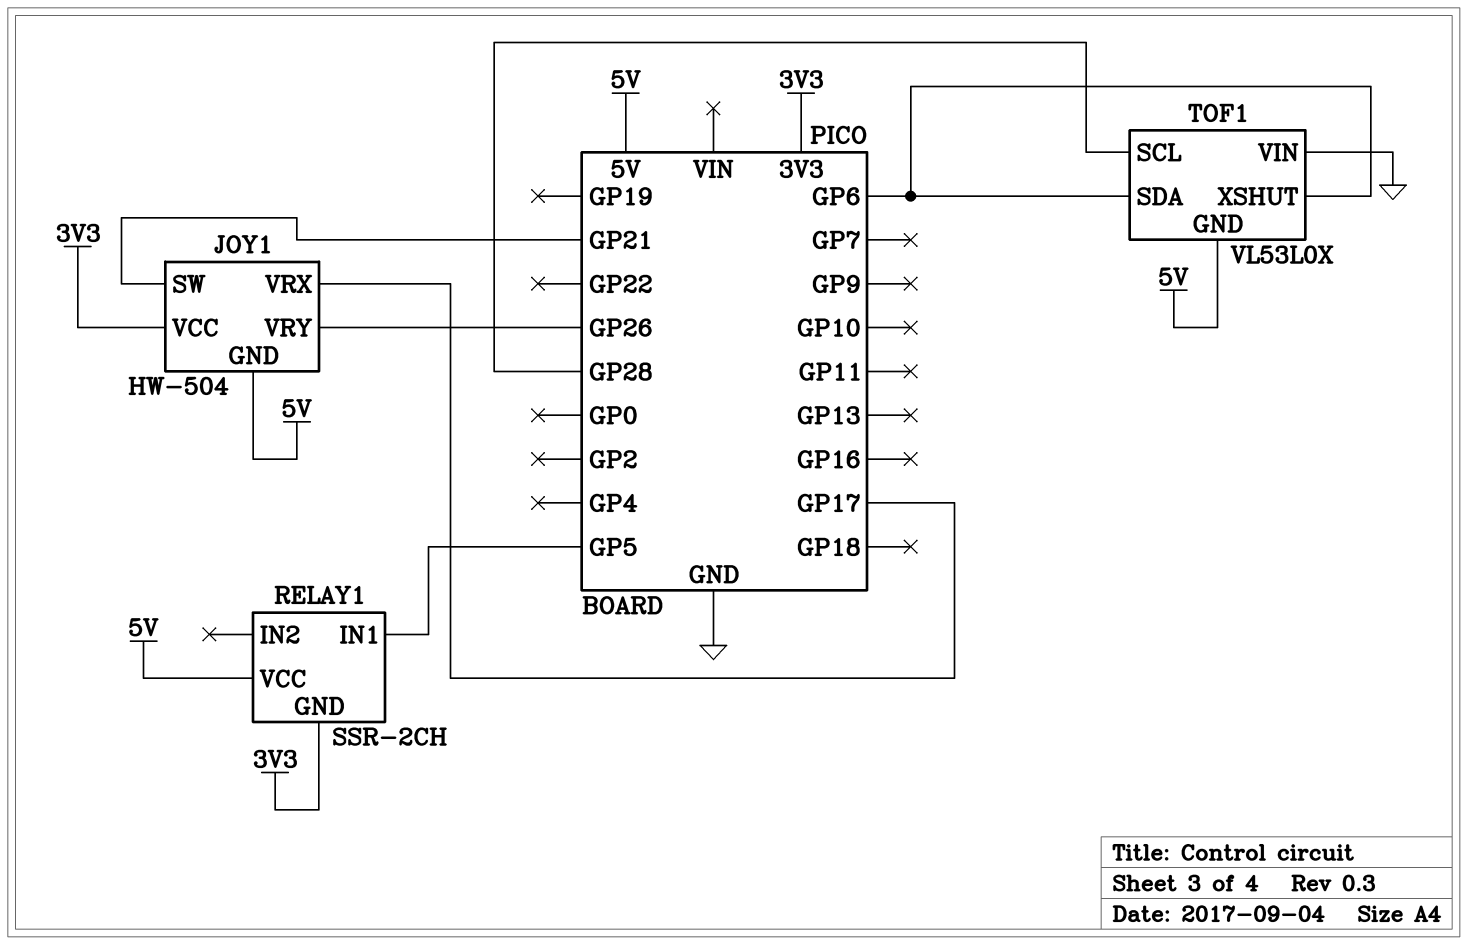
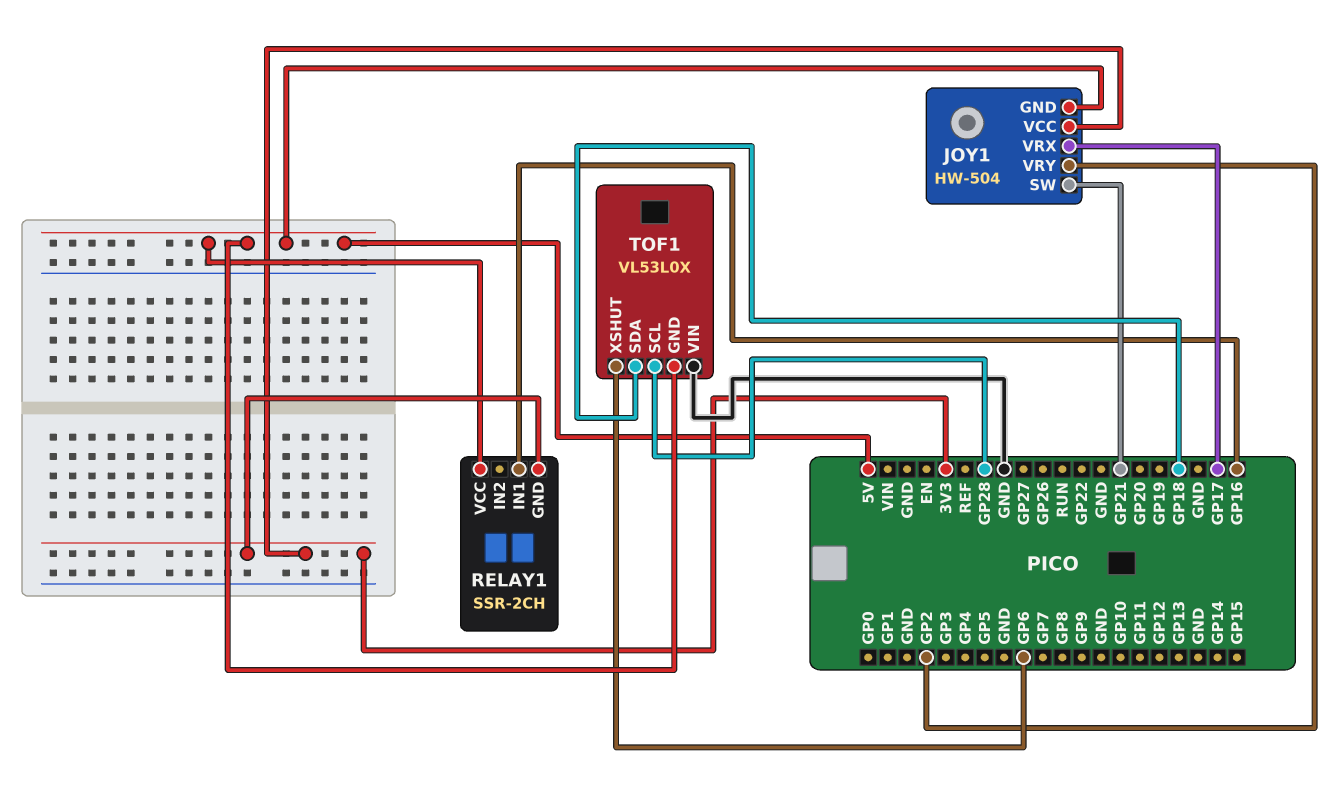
JOY1 pin VRY: GP26 -> GP2
RELAY1 pin IN1: GP5 -> GP16
TOF1 pin SDA: GP6 -> GP18

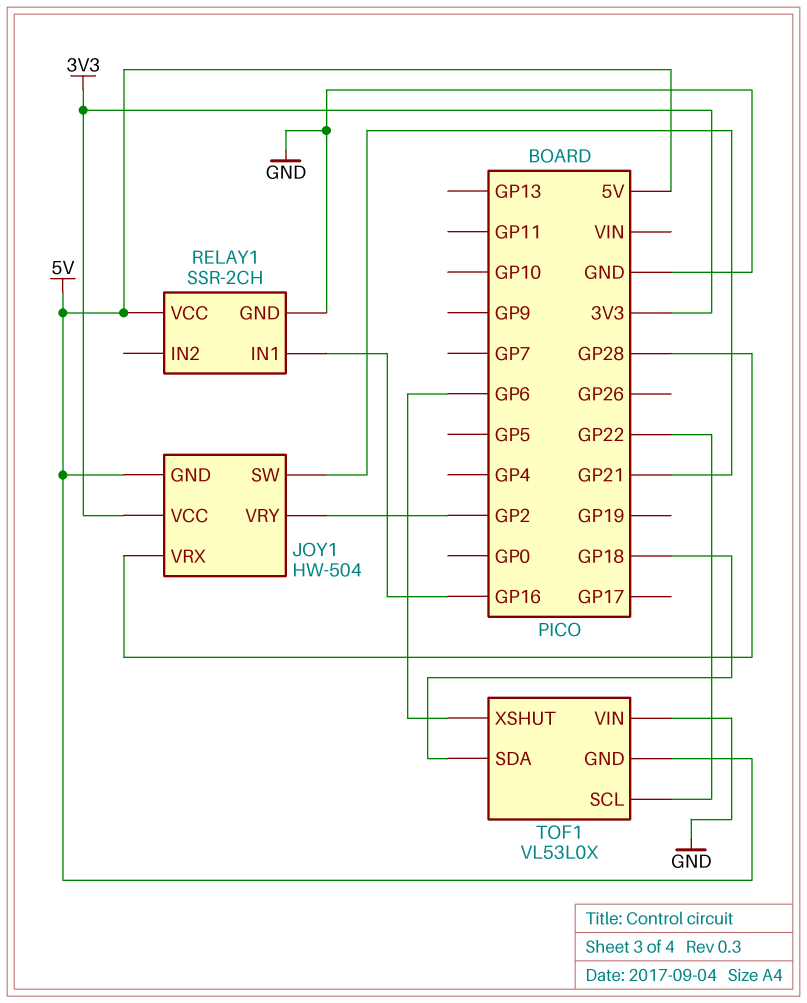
JOY1 pin VRX: GP17 -> GP28
RELAY1 pin GND: 3V3 -> GND
TOF1 pin SCL: GP28 -> GP22

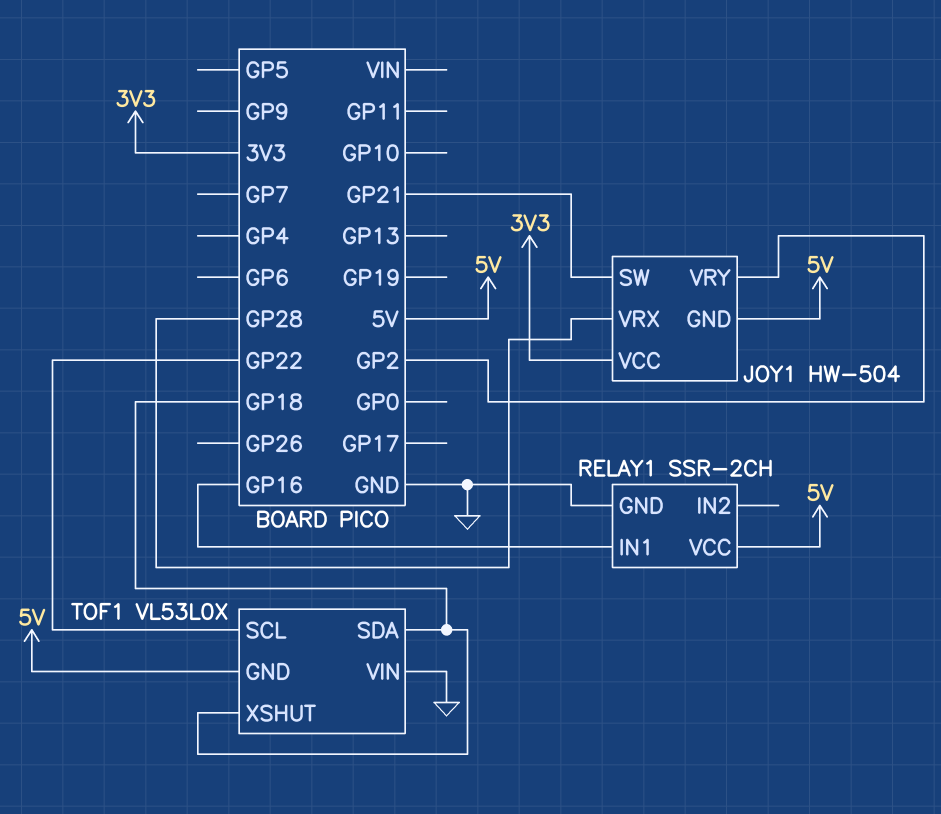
TOF1 pin XSHUT: GP6 -> GP18

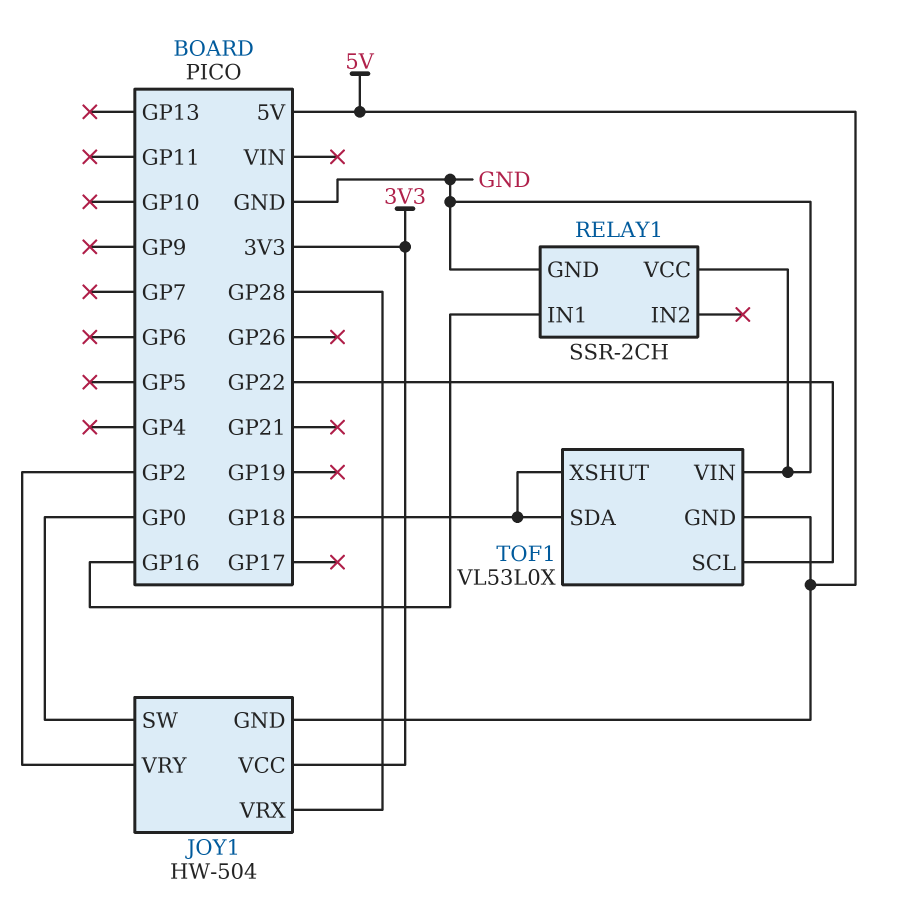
JOY1 pin SW: GP21 -> GP0
RELAY1 pin VCC: 5V -> GND

